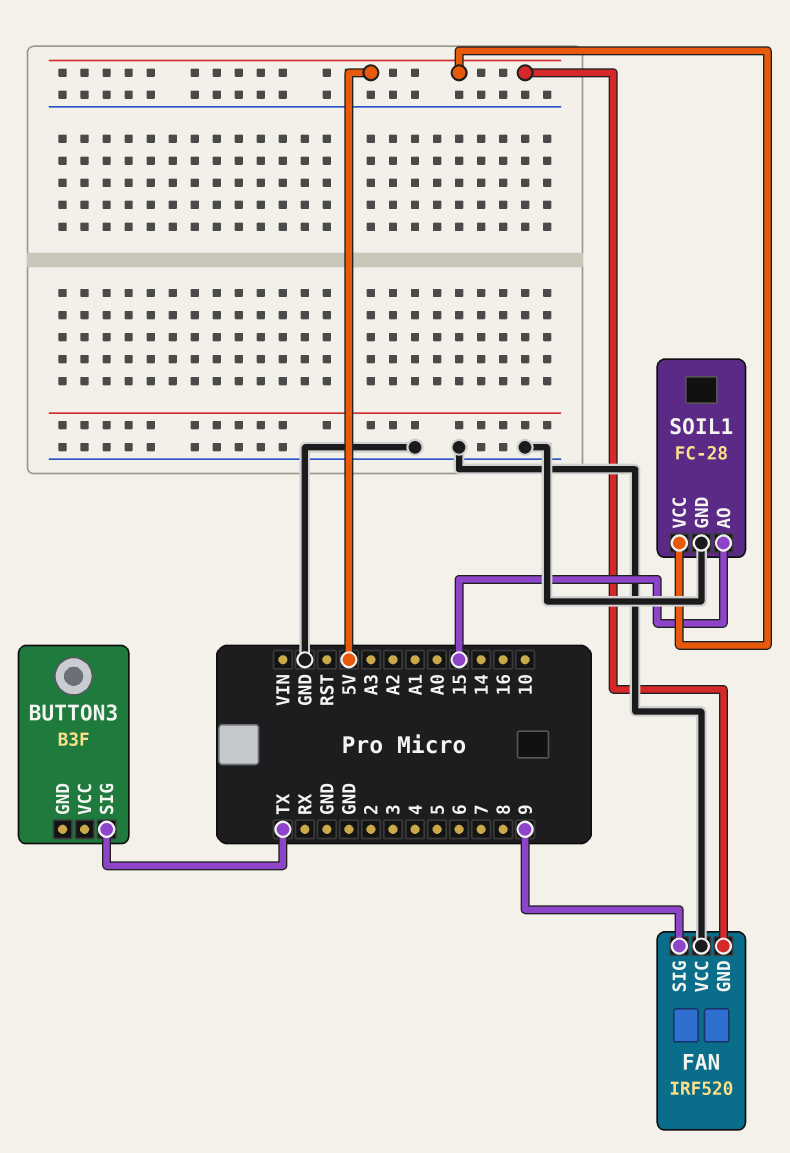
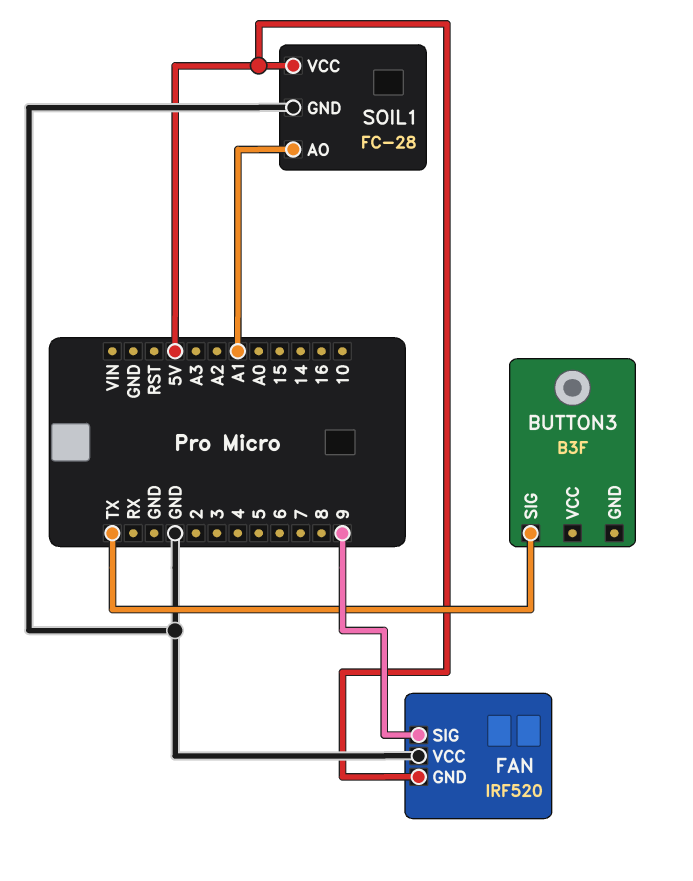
SOIL1 pin AO: 15 -> A1

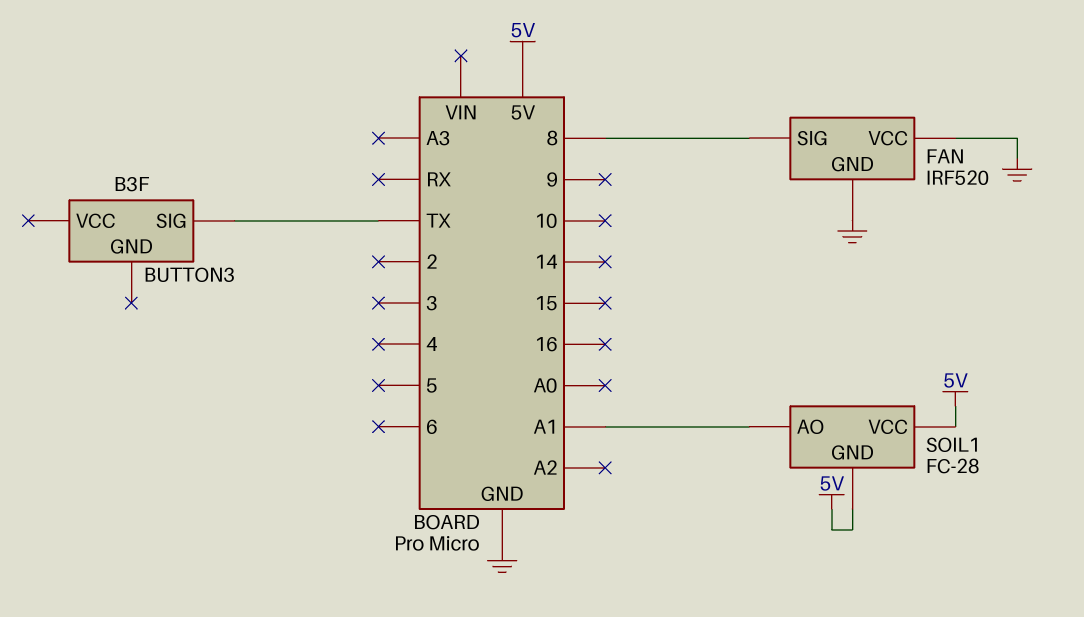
FAN pin GND: 5V -> GND
FAN pin SIG: 9 -> 8
SOIL1 pin GND: GND -> 5V

